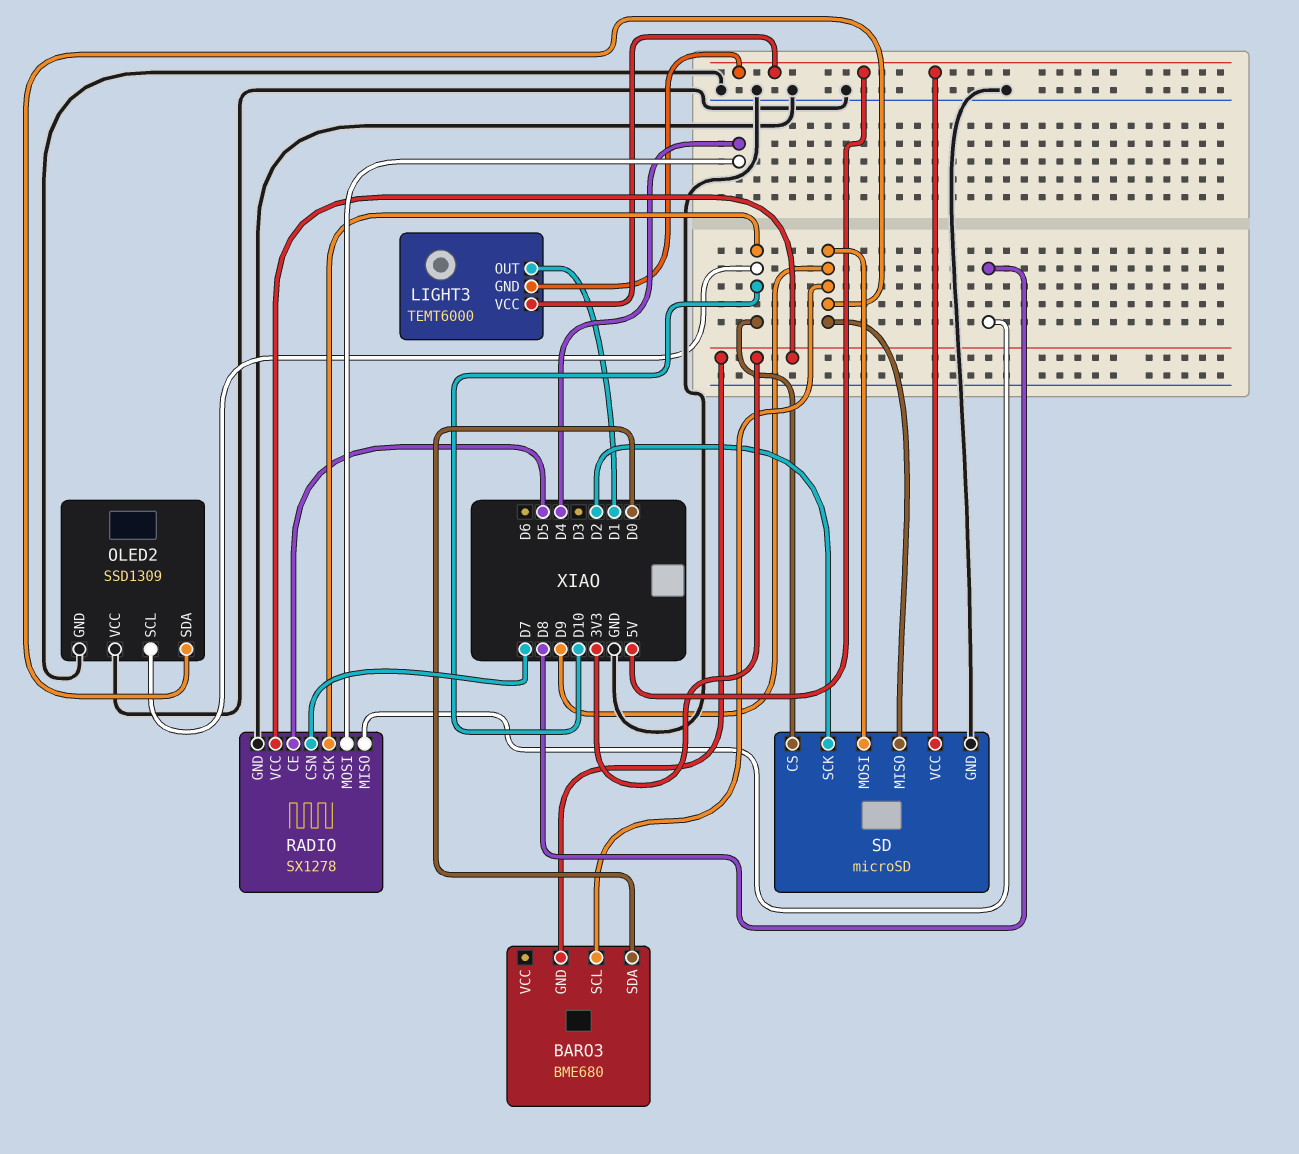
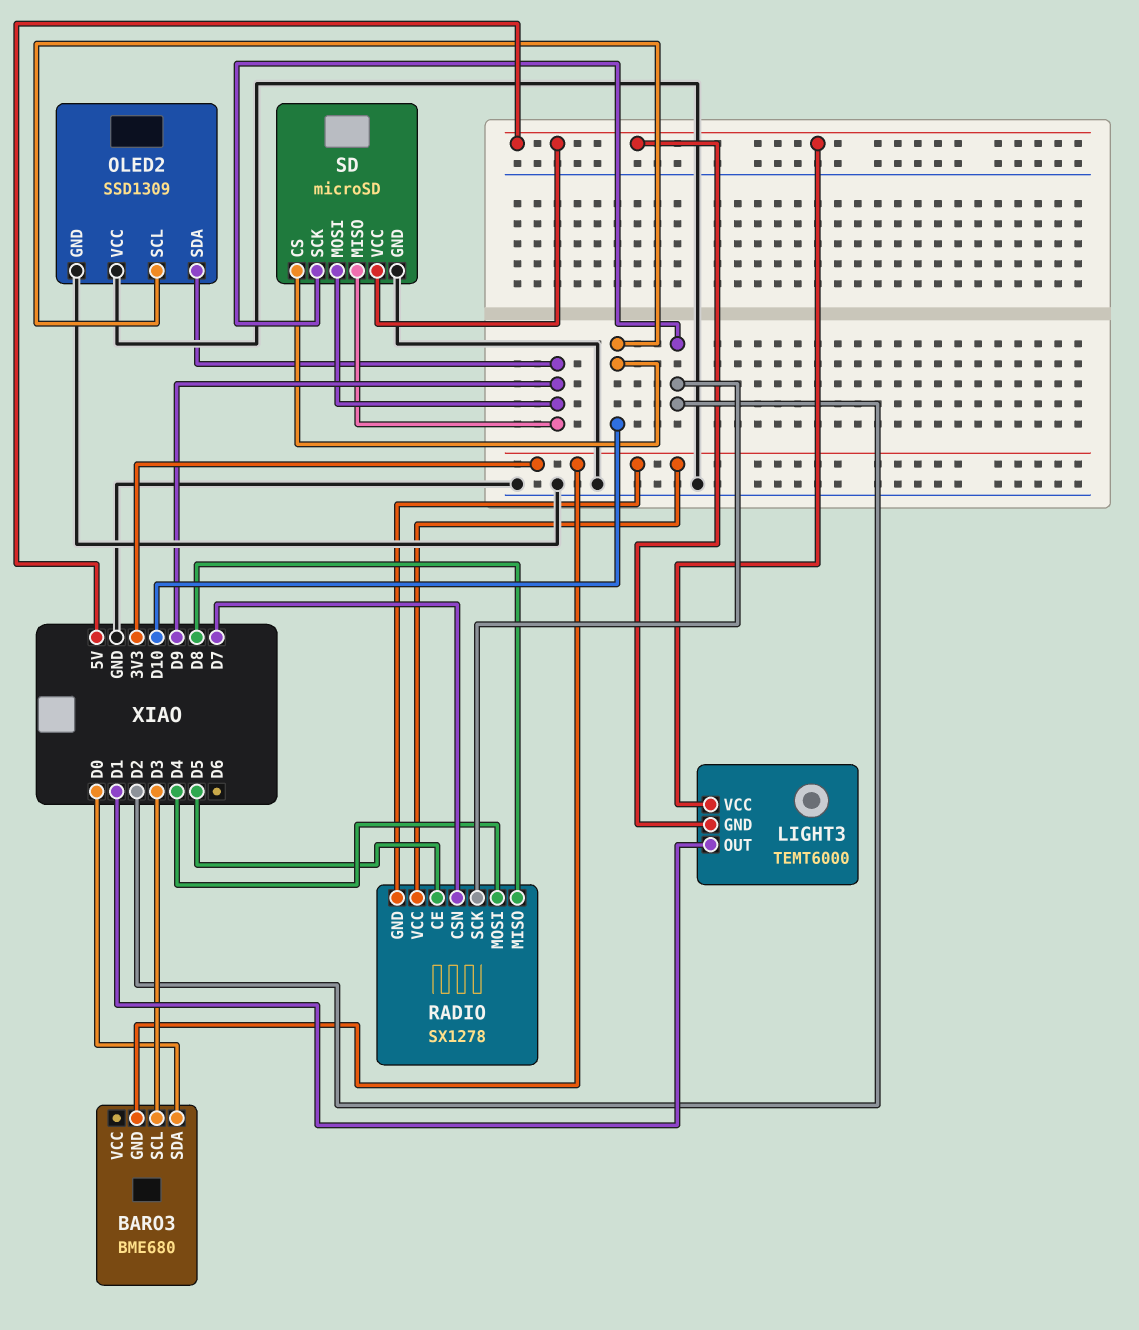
BARO3 pin SCL: D9 -> D3
RADIO pin GND: GND -> 3V3
RADIO pin SCK: D10 -> D2

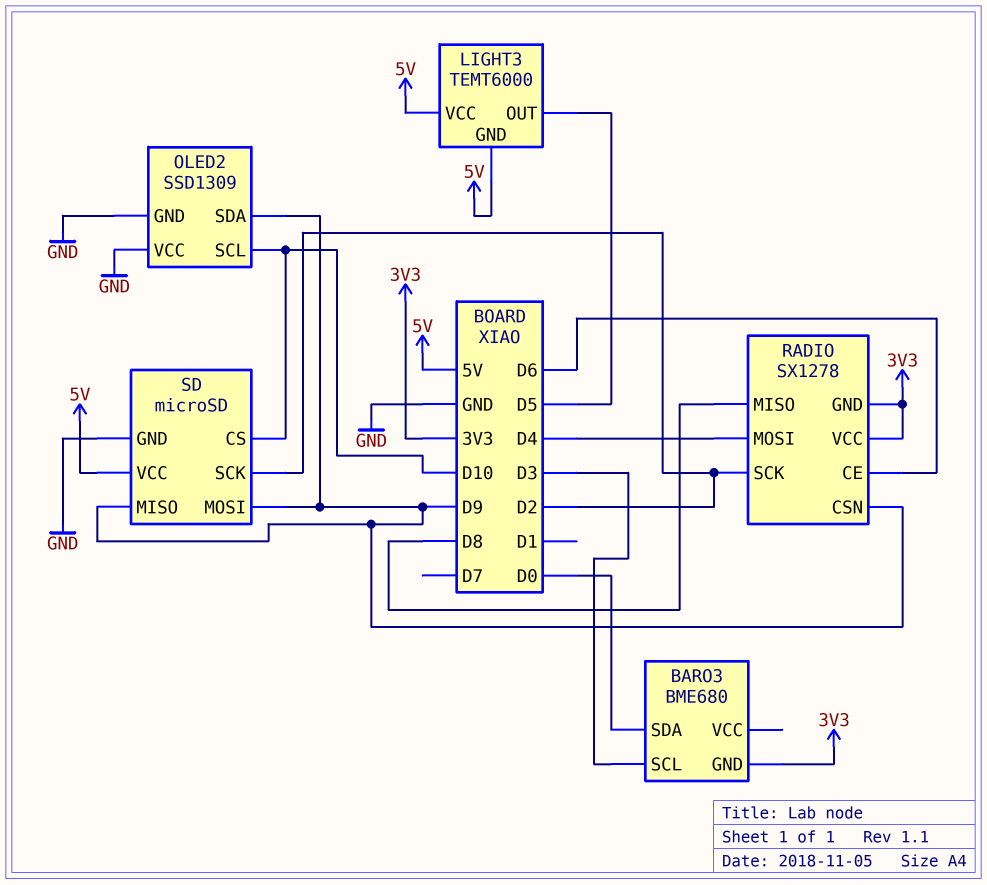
LIGHT3 pin OUT: D1 -> D5
RADIO pin CE: D5 -> D6
RADIO pin CSN: D7 -> D9

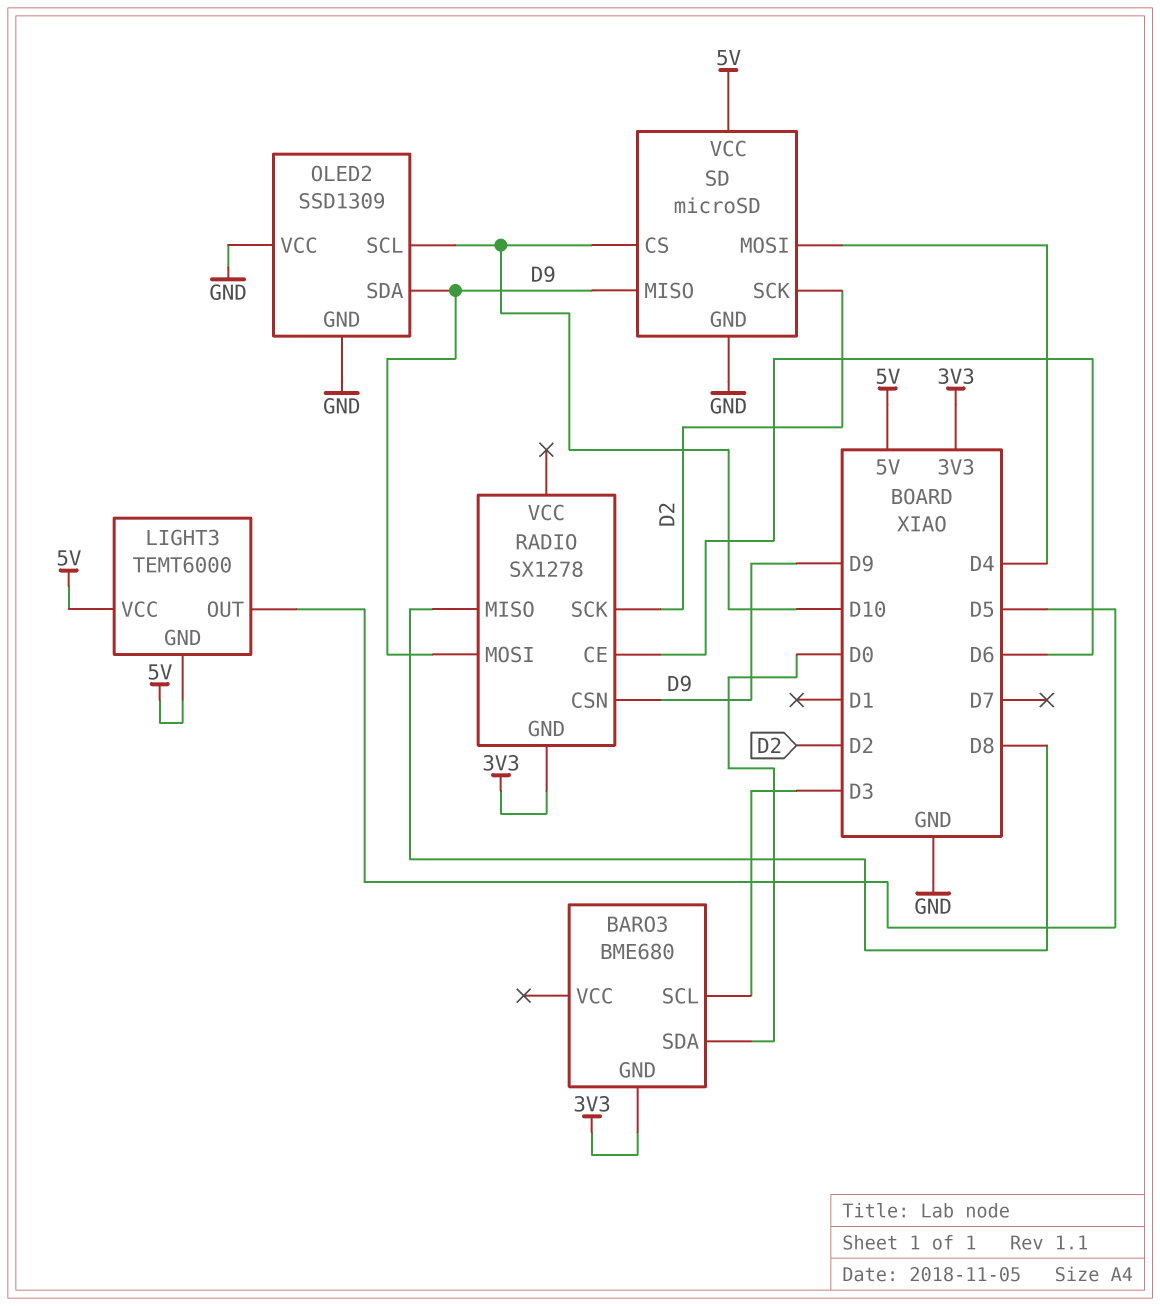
RADIO pin MOSI: D4 -> D9
RADIO pin VCC: 3V3 -> none
SD pin MOSI: D9 -> D4

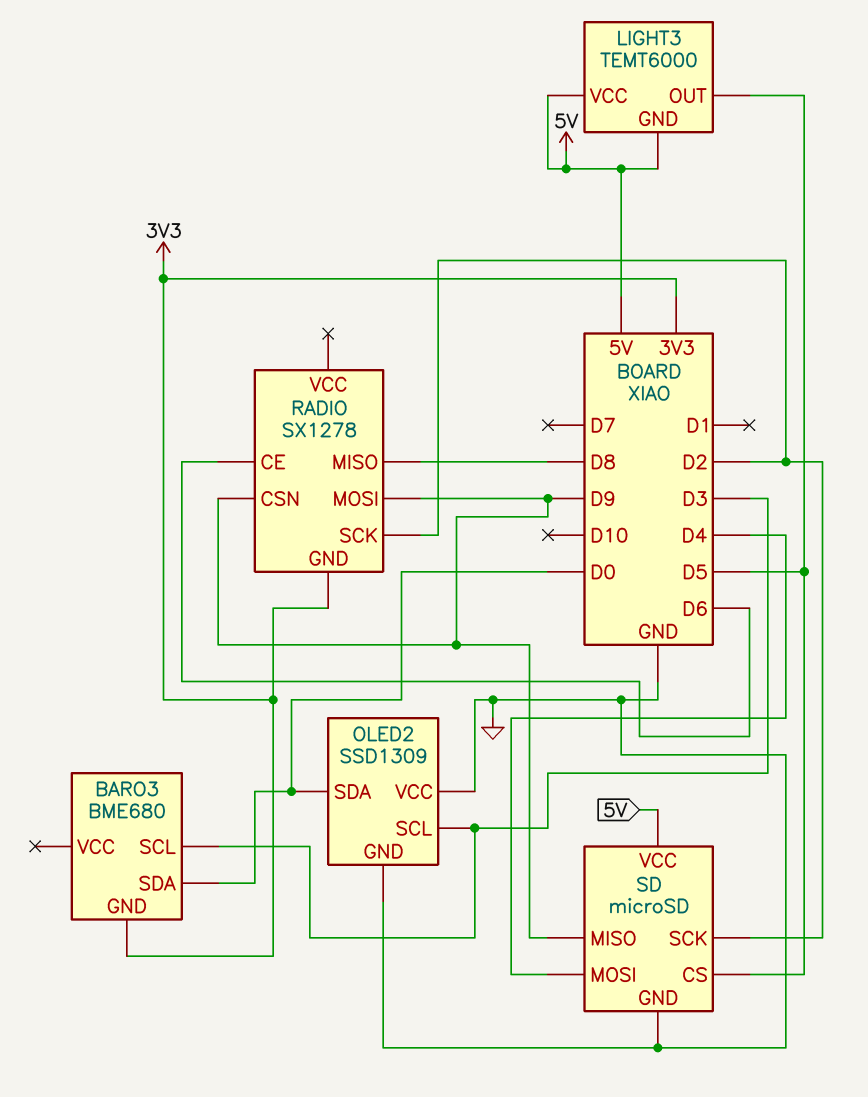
OLED2 pin SCL: D10 -> D3
OLED2 pin SDA: D9 -> D0
SD pin CS: D10 -> D5

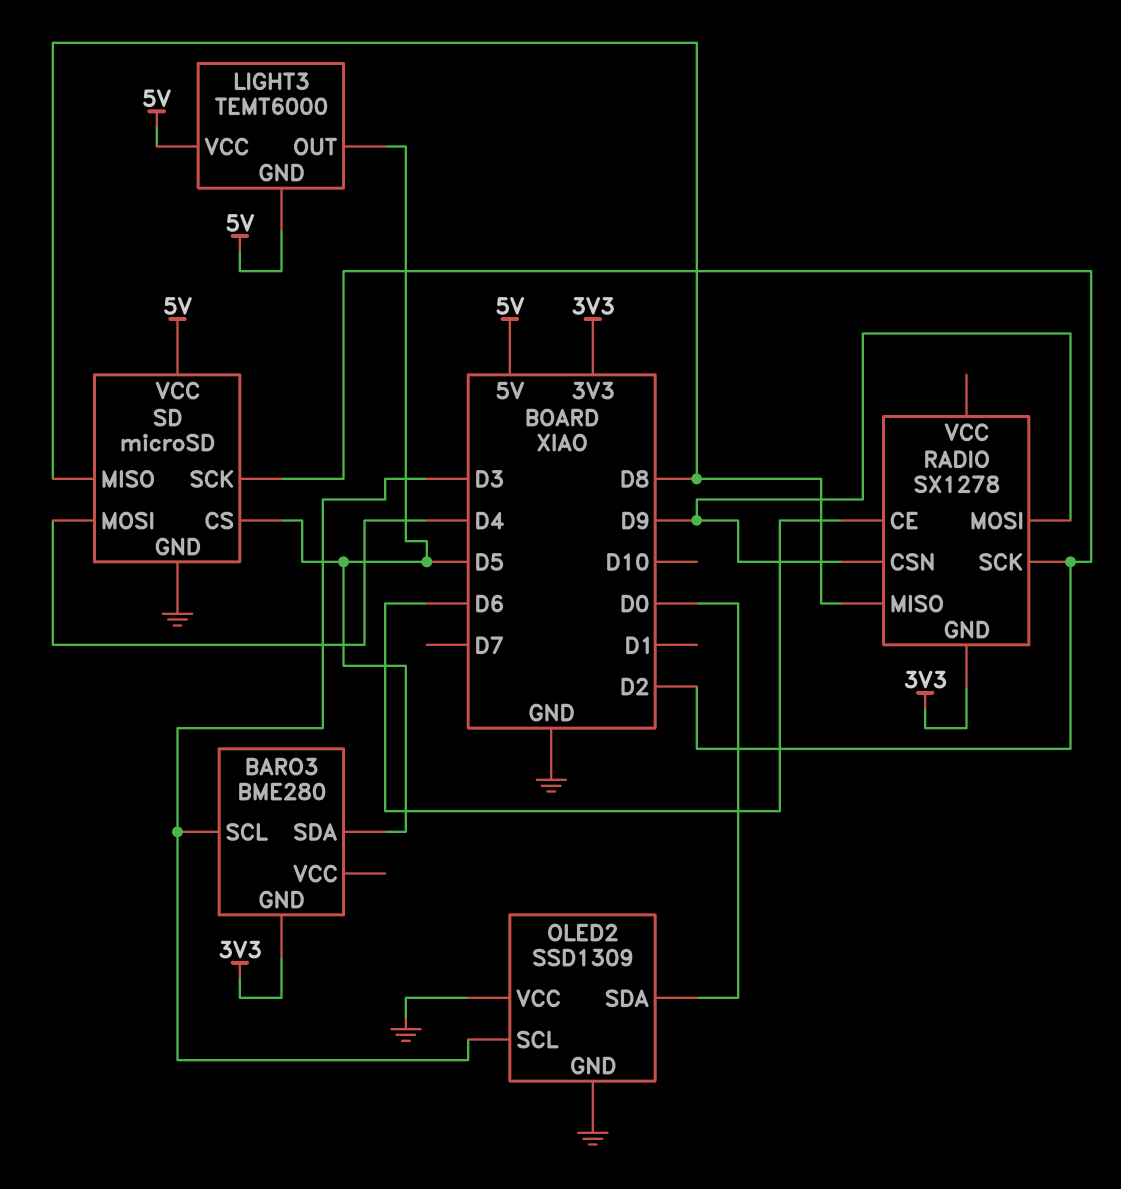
BARO3: BME680 -> BME280
BARO3 pin SDA: D0 -> D5
SD pin MISO: D9 -> D8

